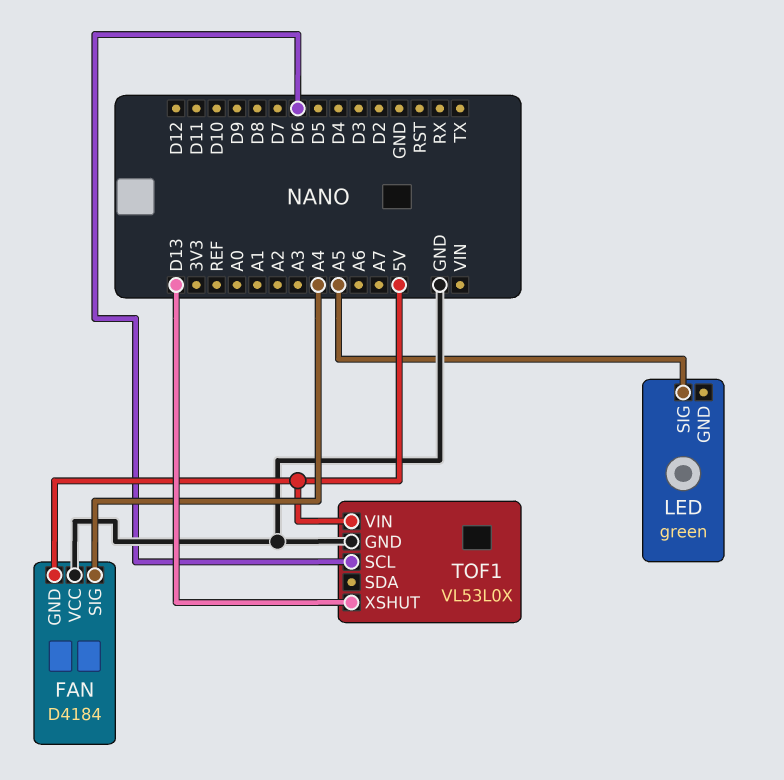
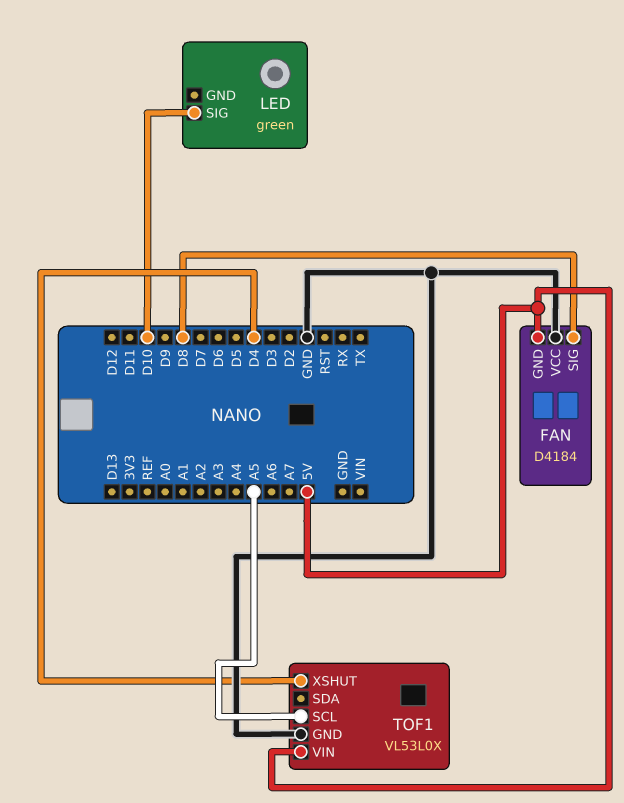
FAN pin SIG: A4 -> D8
LED pin SIG: A5 -> D10
TOF1 pin SCL: D6 -> A5
TOF1 pin XSHUT: D13 -> D4

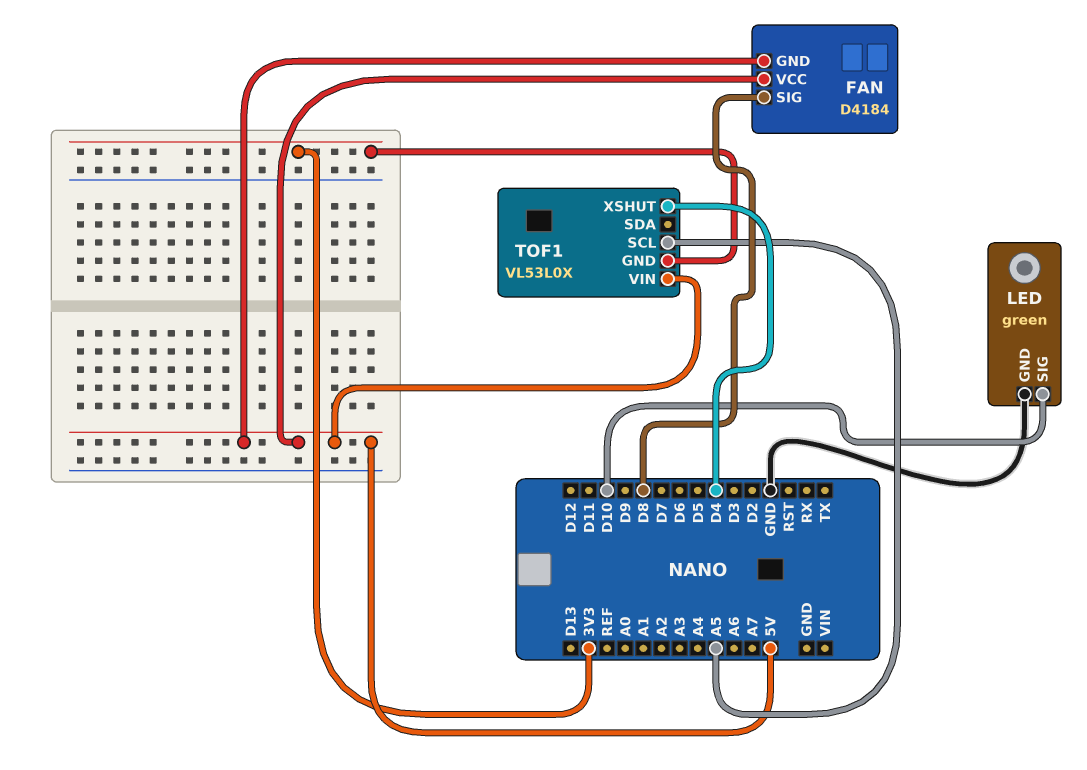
FAN pin VCC: GND -> 5V
LED pin GND: none -> GND
TOF1 pin GND: GND -> 3V3

